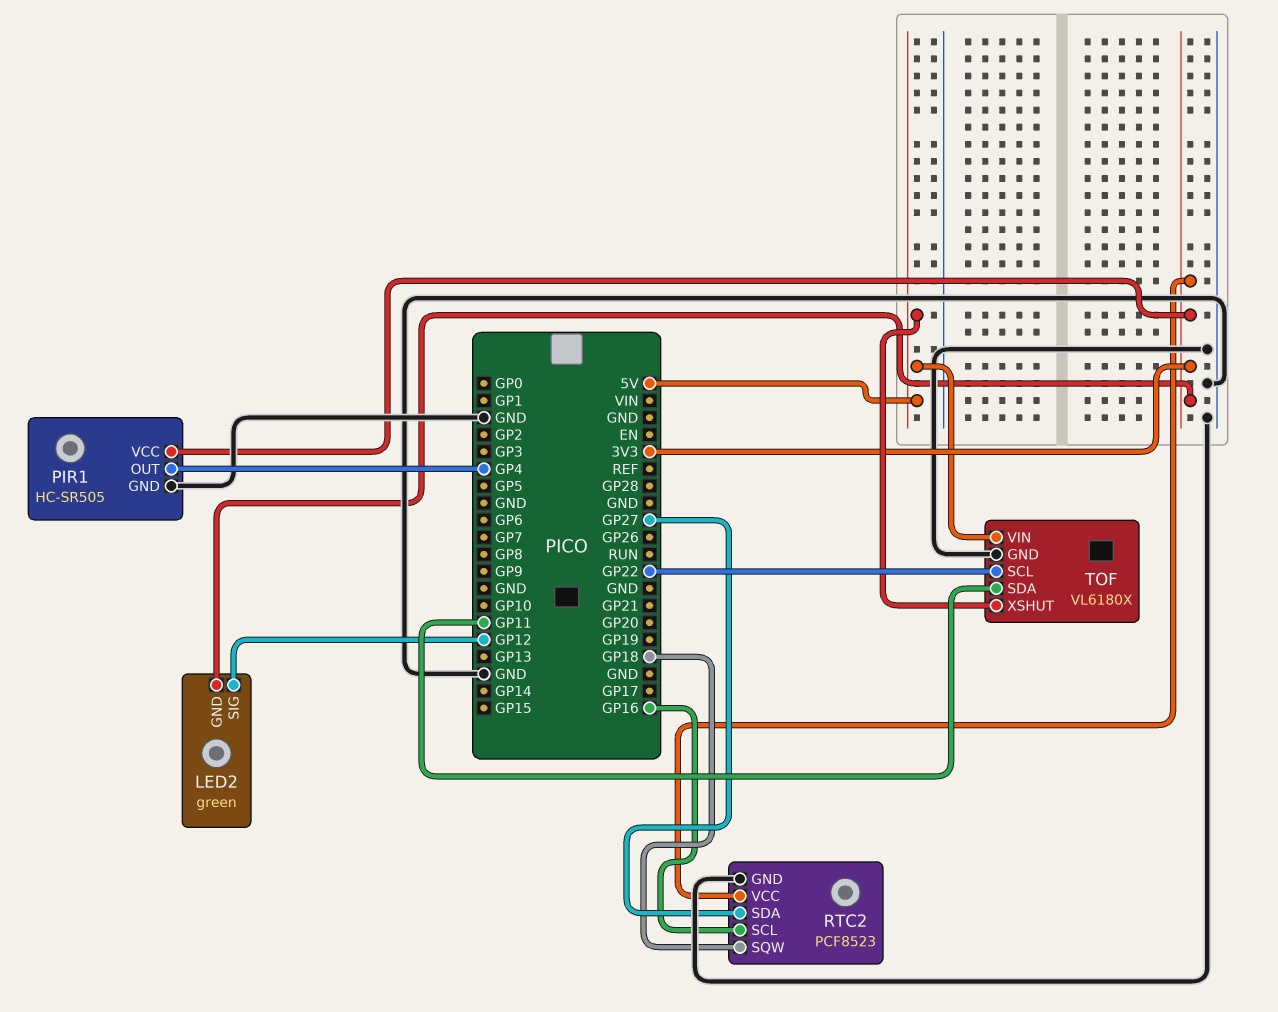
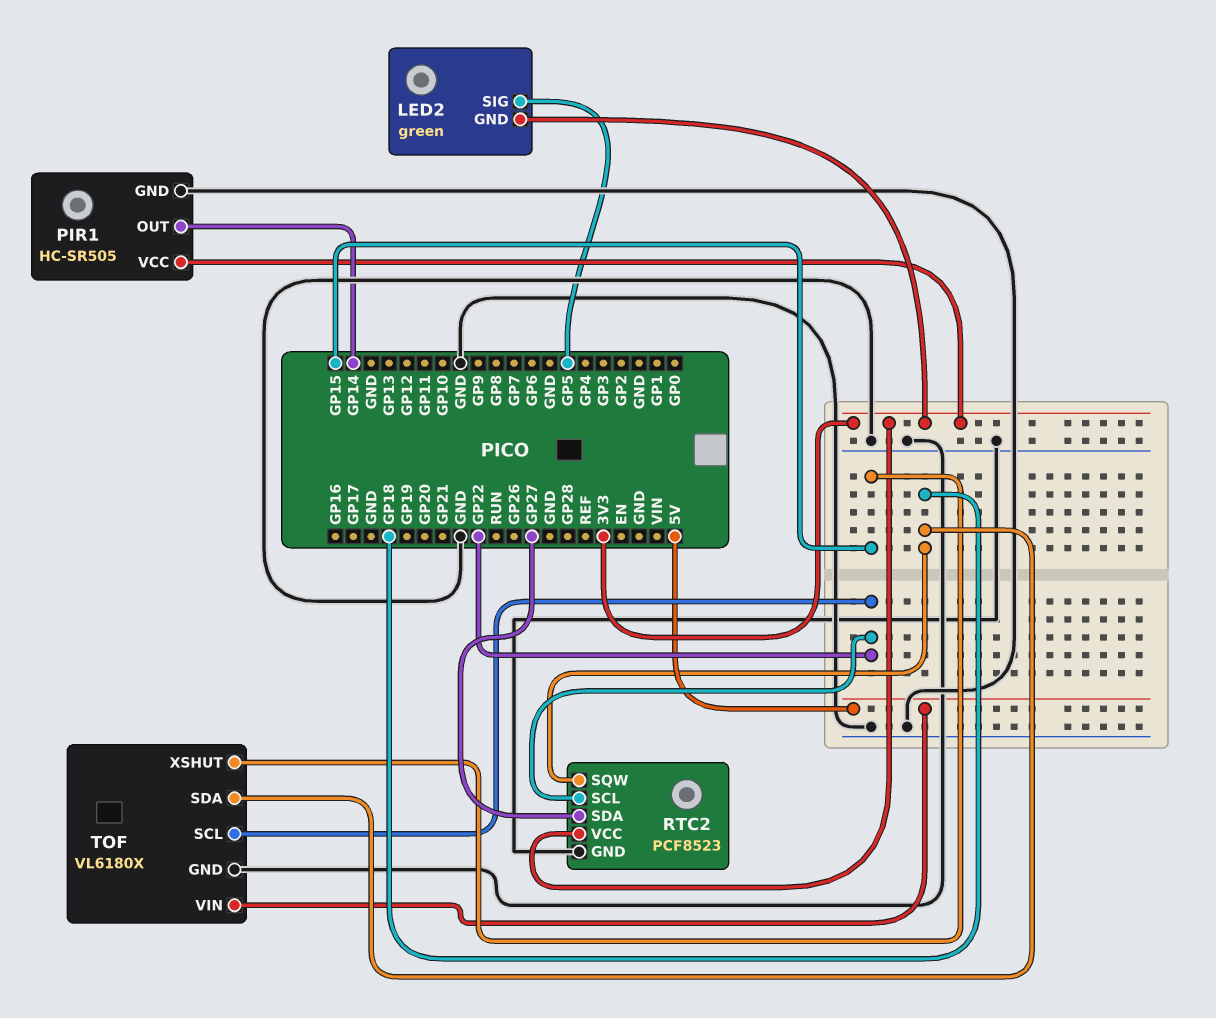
LED2 pin SIG: GP12 -> GP5
PIR1 pin OUT: GP4 -> GP14
RTC2 pin SCL: GP16 -> GP22
TOF pin SDA: GP11 -> GP18
TOF pin XSHUT: 5V -> GP15

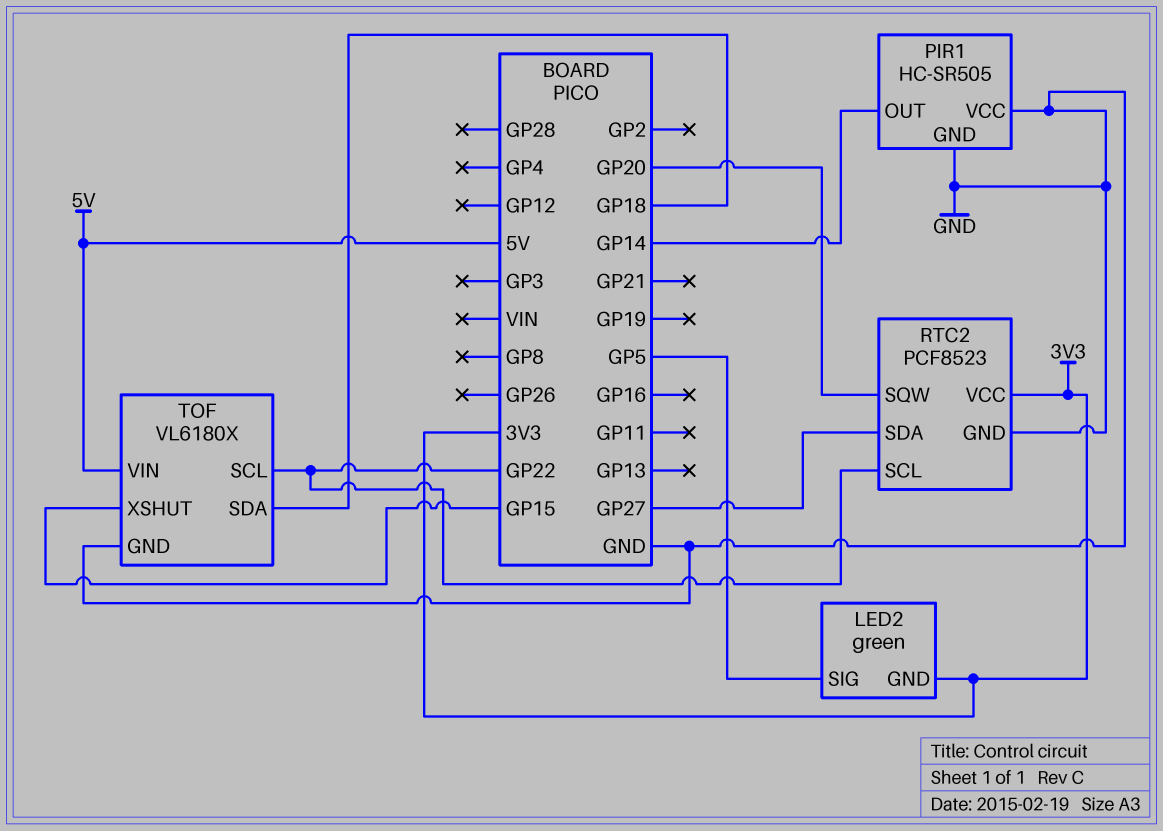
PIR1 pin VCC: 3V3 -> GND
RTC2 pin SQW: GP18 -> GP20

